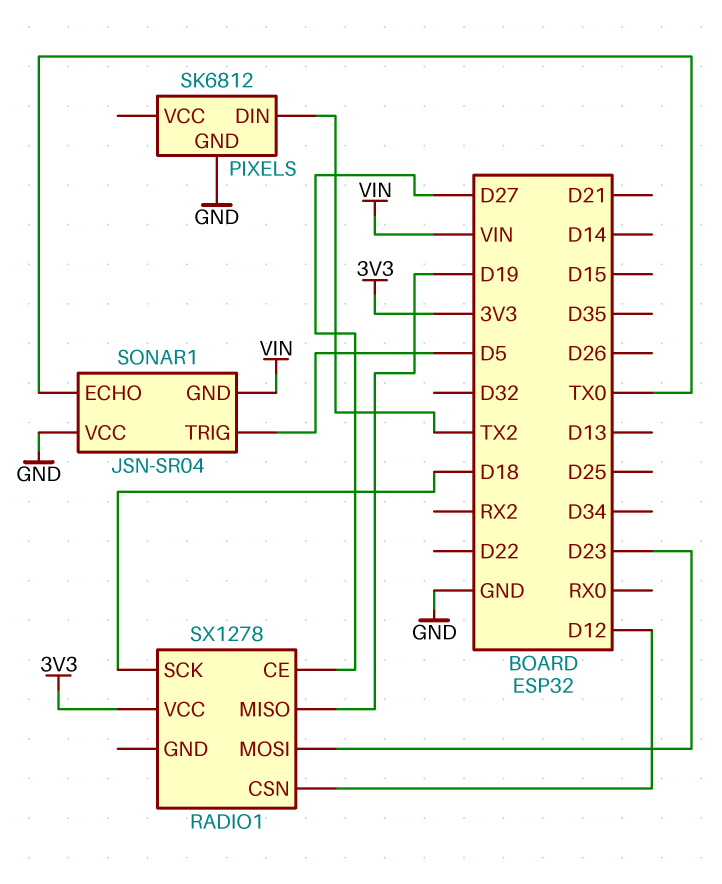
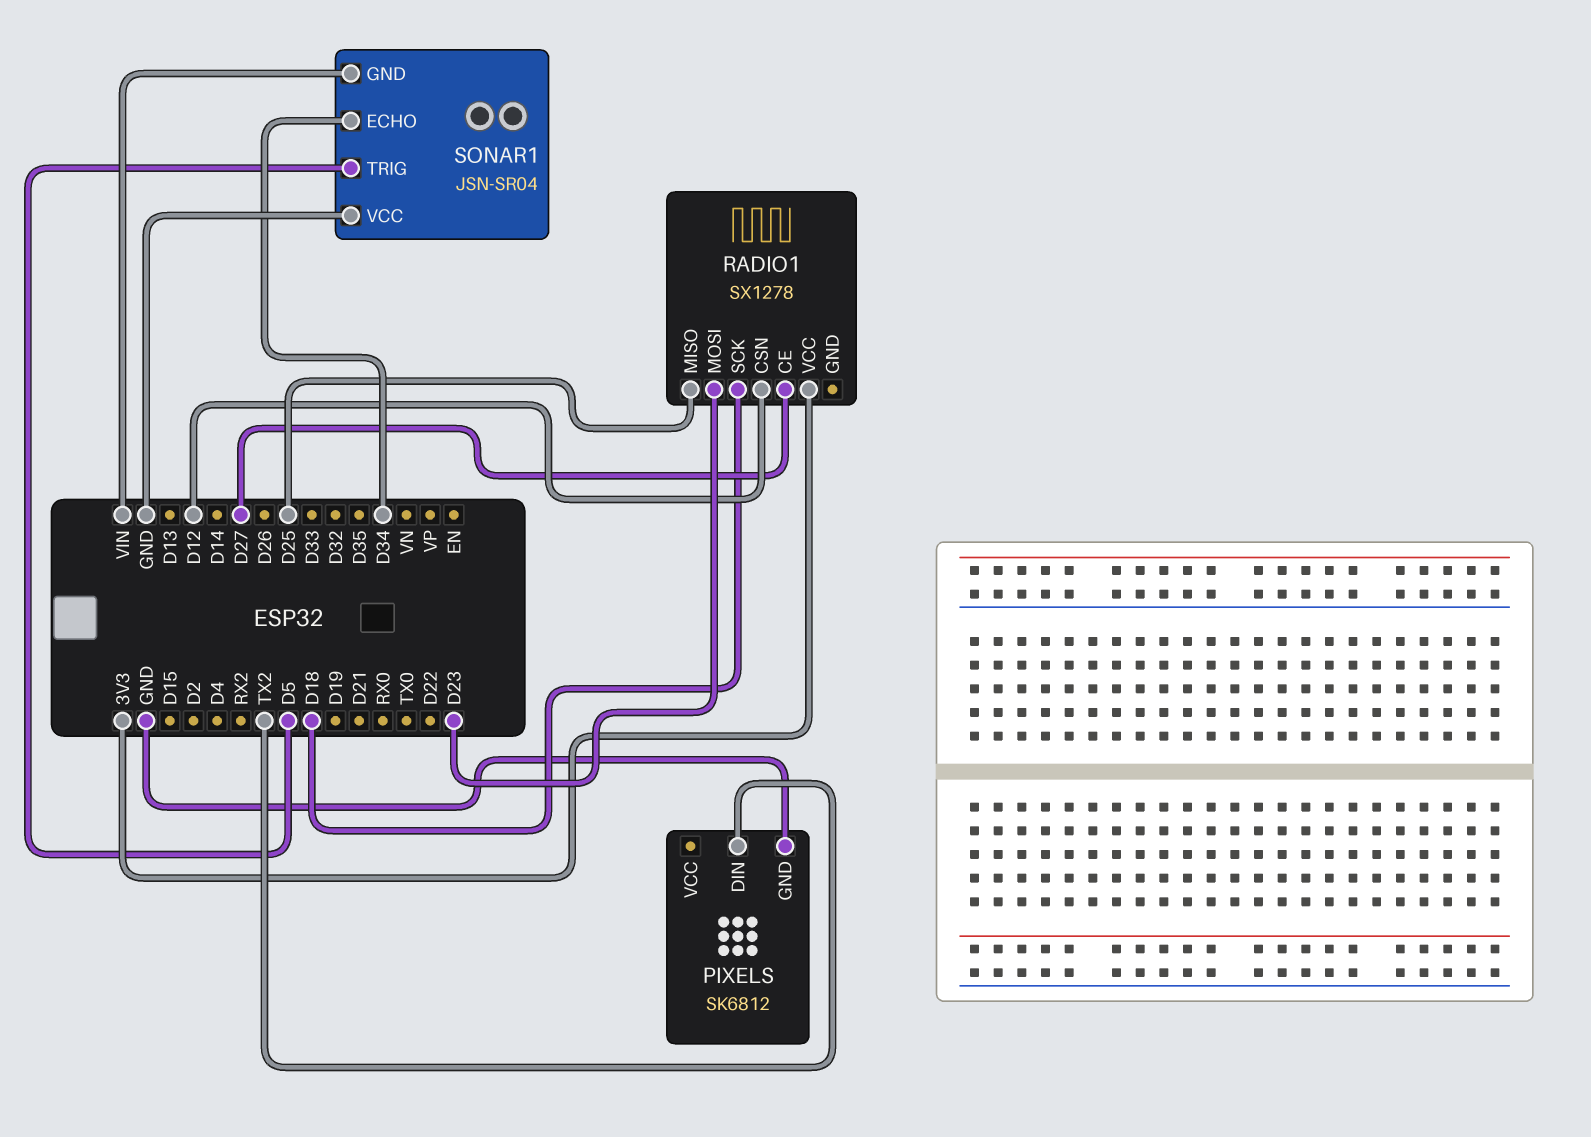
RADIO1 pin MISO: D19 -> D25
SONAR1 pin ECHO: TX0 -> D34

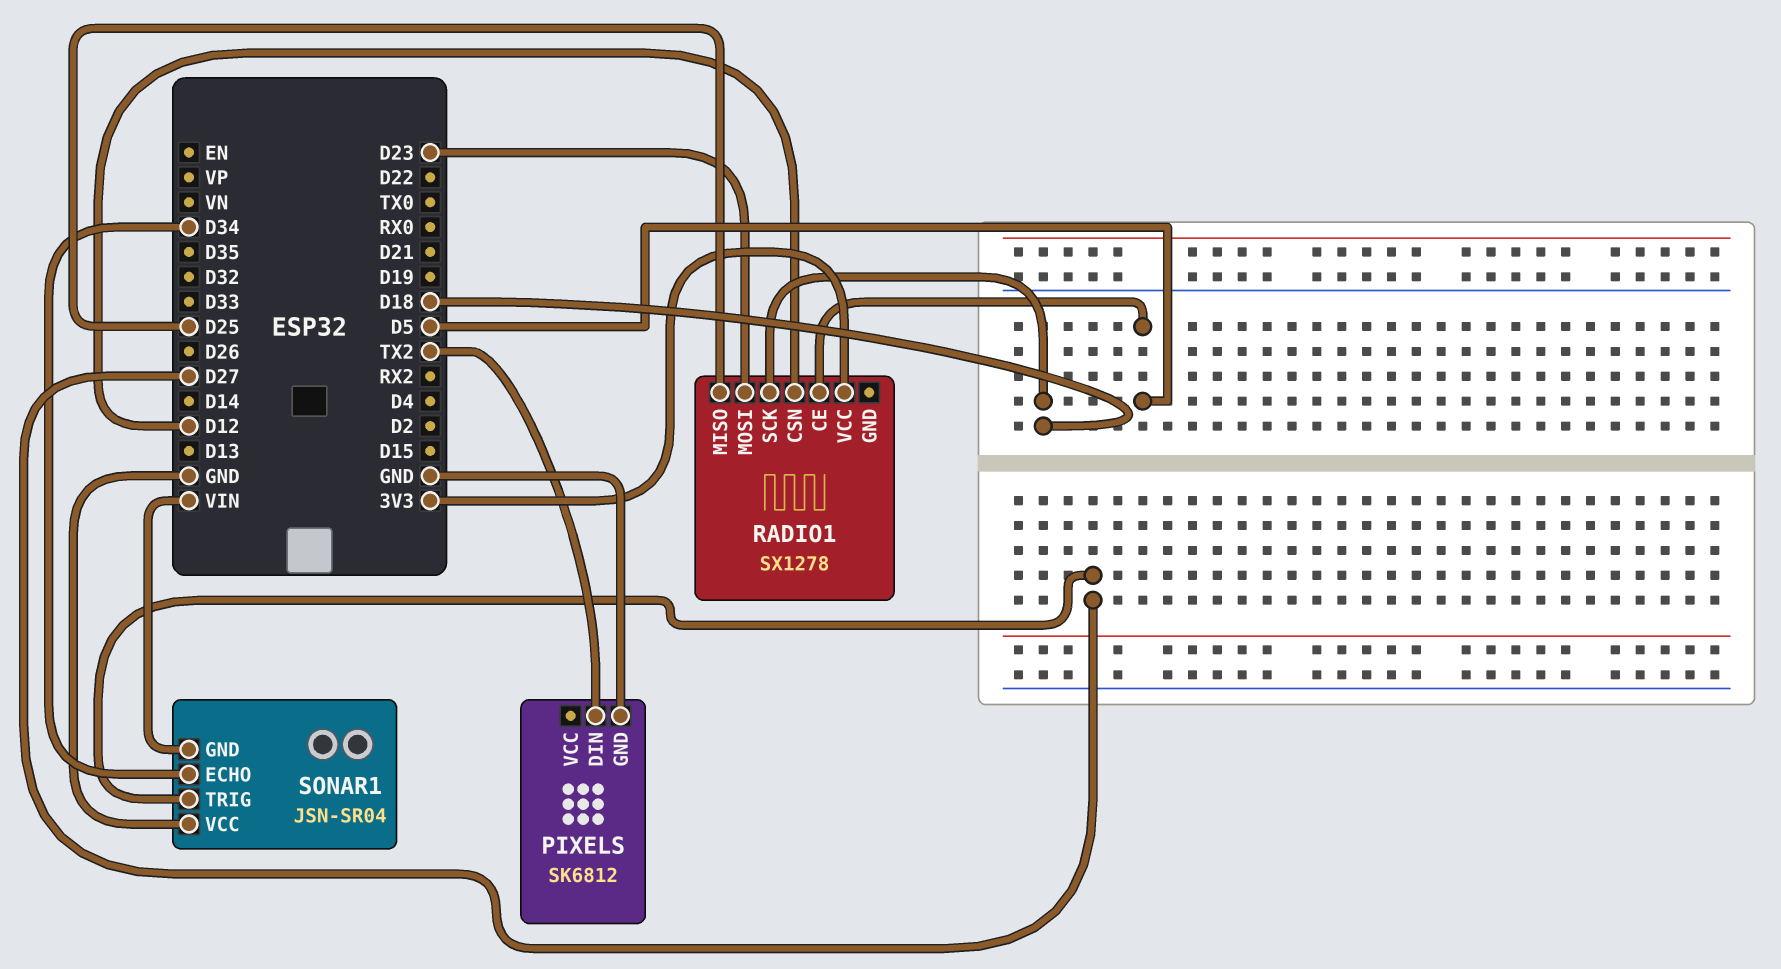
RADIO1 pin CE: D27 -> D5
SONAR1 pin TRIG: D5 -> D27

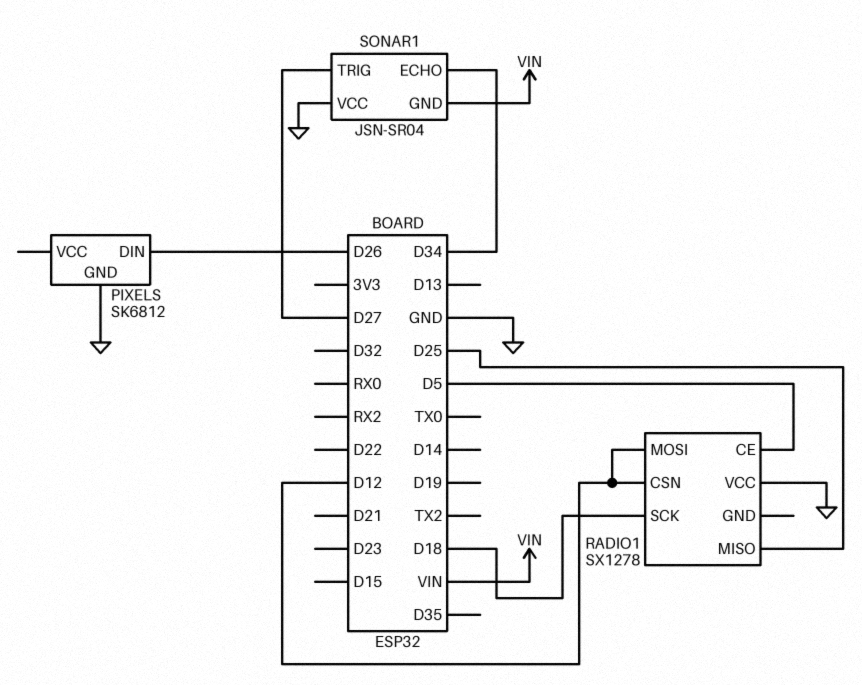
PIXELS pin DIN: TX2 -> D26
RADIO1 pin MOSI: D23 -> D12
RADIO1 pin VCC: 3V3 -> GND

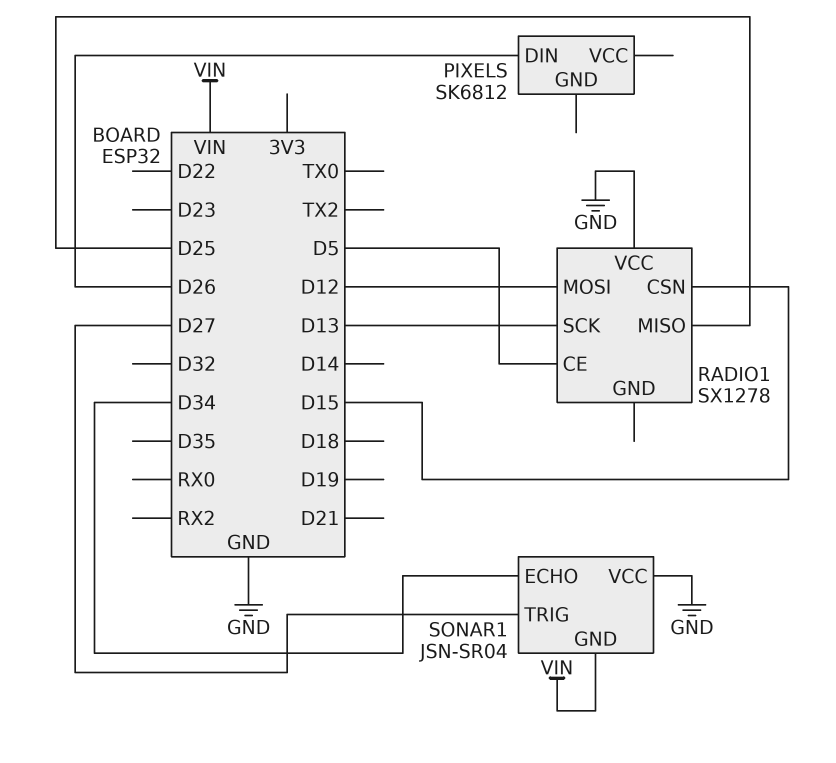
PIXELS pin GND: GND -> none
RADIO1 pin CSN: D12 -> D15
RADIO1 pin SCK: D18 -> D13

